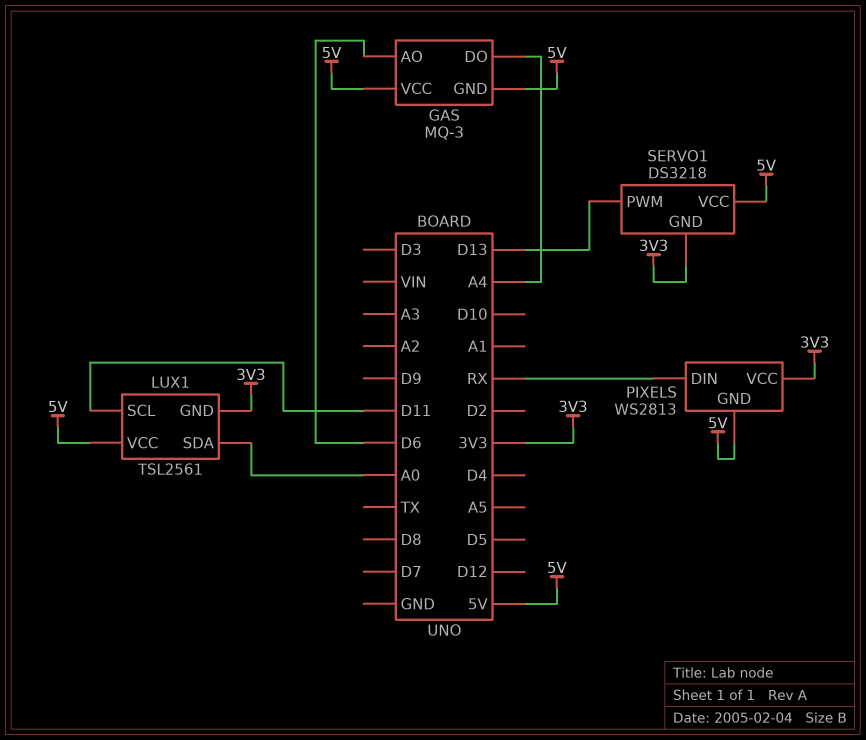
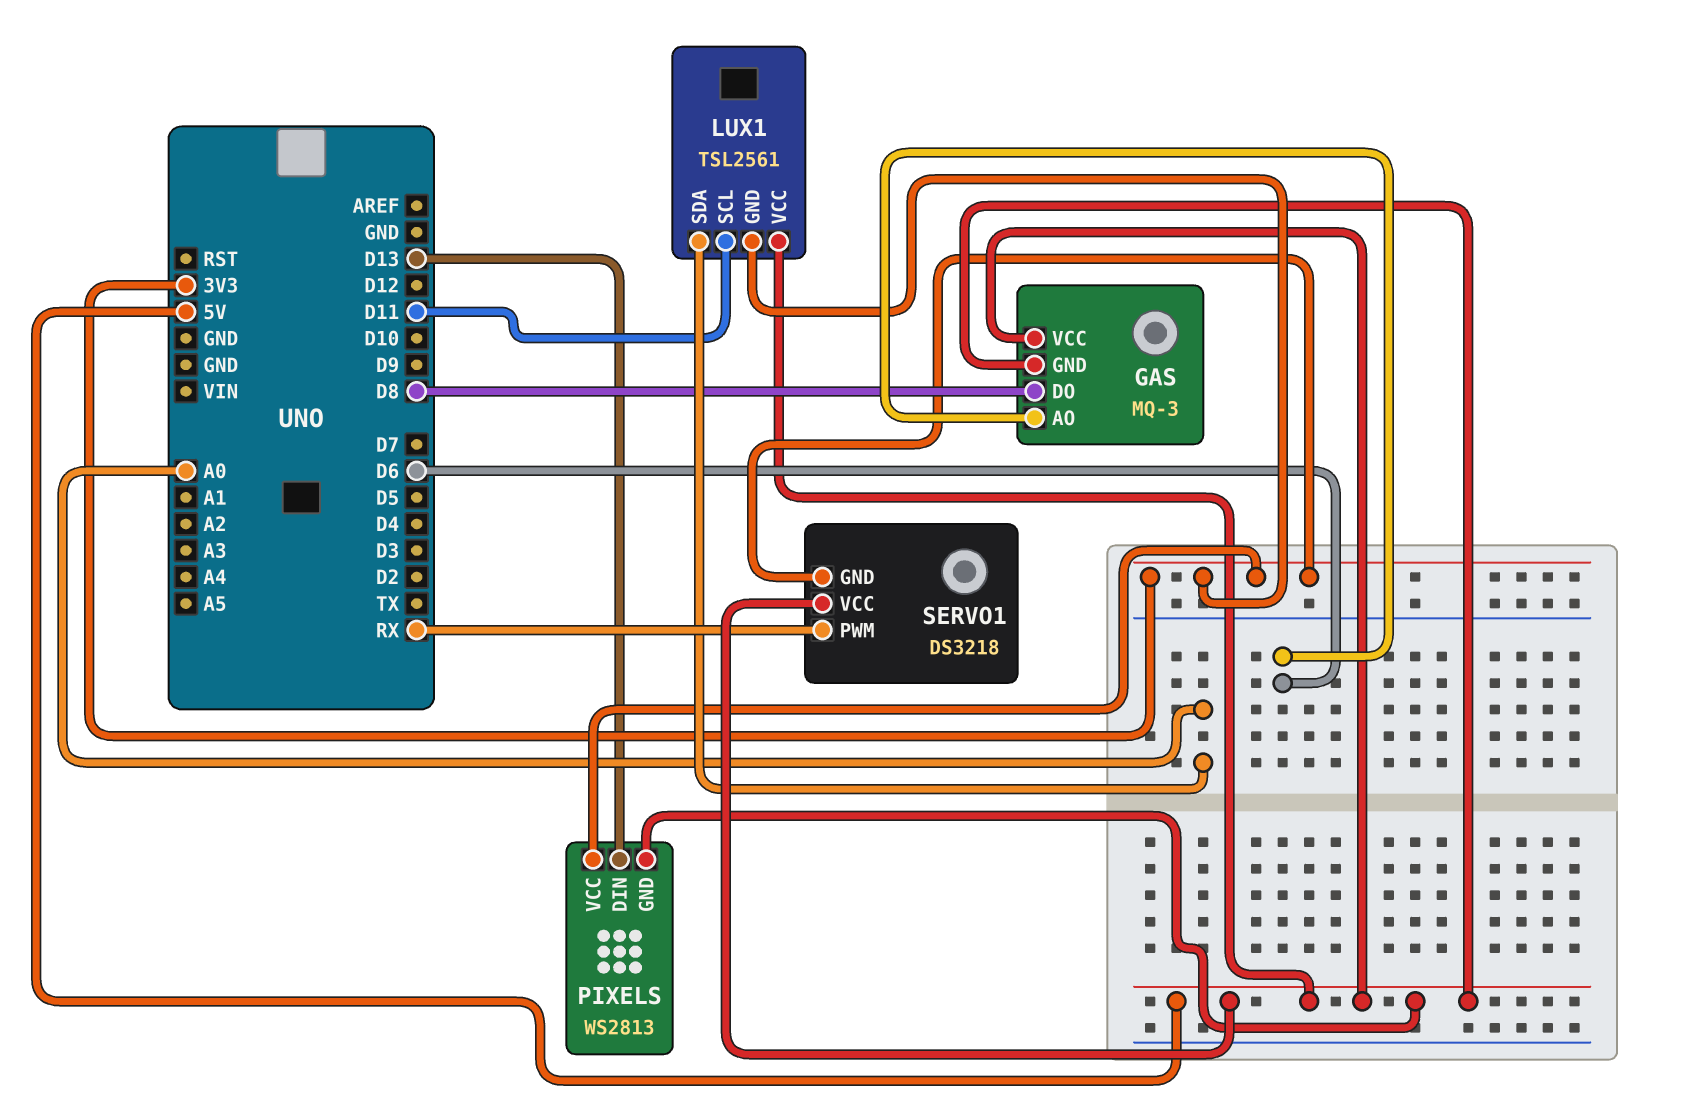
GAS pin DO: A4 -> D8
PIXELS pin DIN: RX -> D13
SERVO1 pin PWM: D13 -> RX

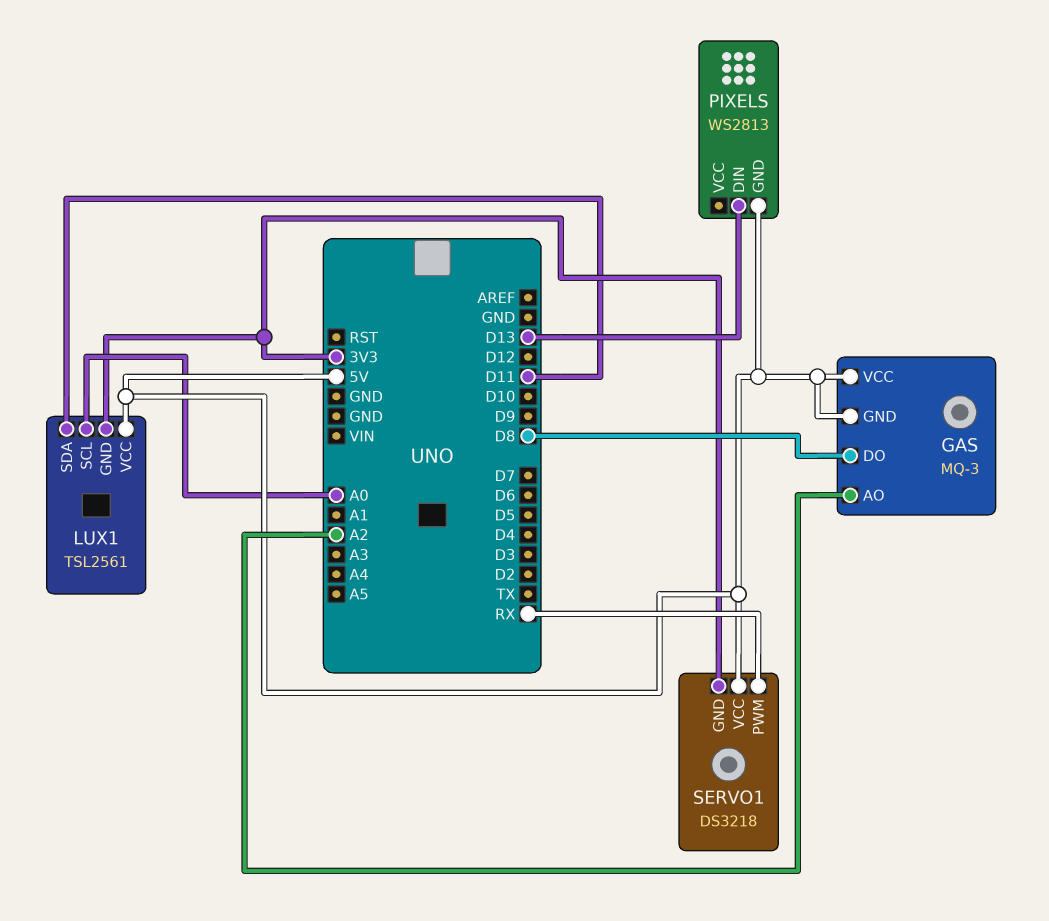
GAS pin AO: D6 -> A2
LUX1 pin SCL: D11 -> A0
LUX1 pin SDA: A0 -> D11
PIXELS pin VCC: 3V3 -> none

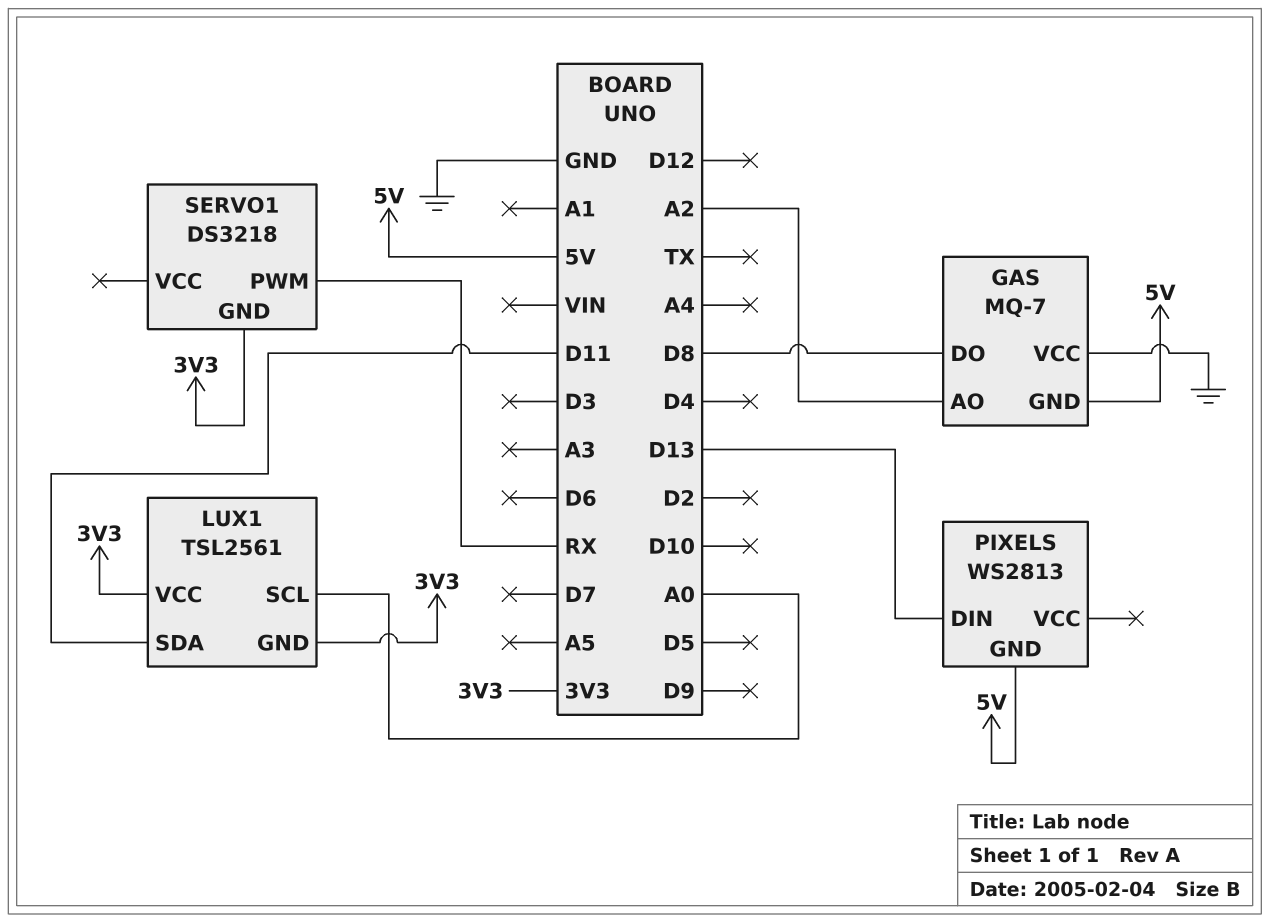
GAS: MQ-3 -> MQ-7
GAS pin VCC: 5V -> GND
LUX1 pin VCC: 5V -> 3V3
SERVO1 pin VCC: 5V -> none

